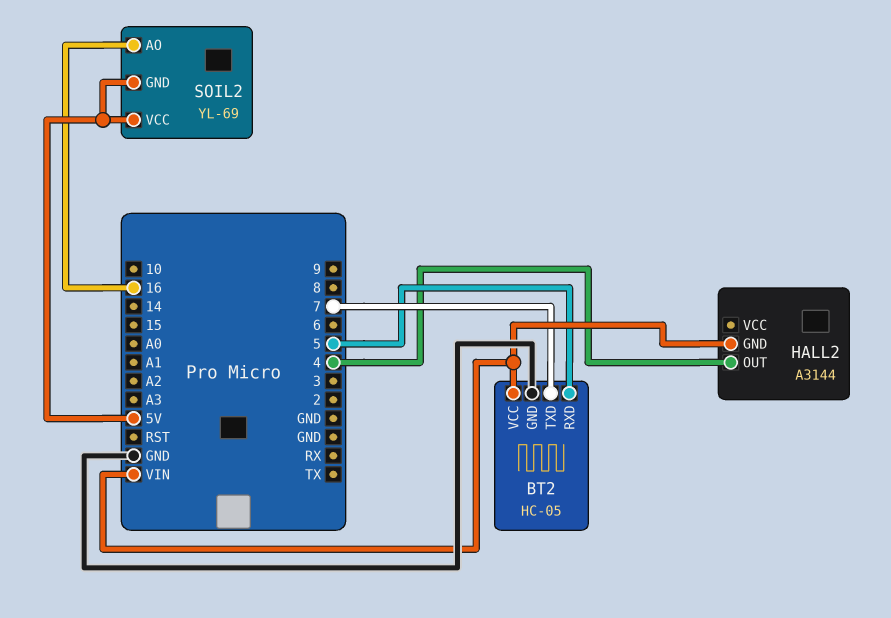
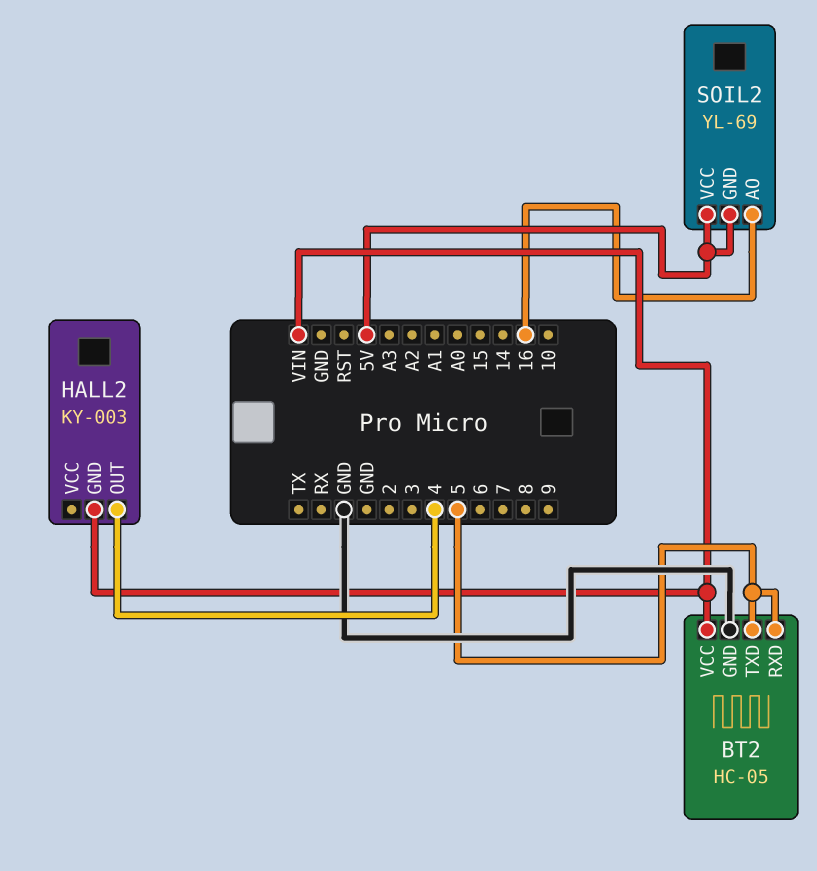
BT2 pin TXD: 7 -> 5
HALL2: A3144 -> KY-003

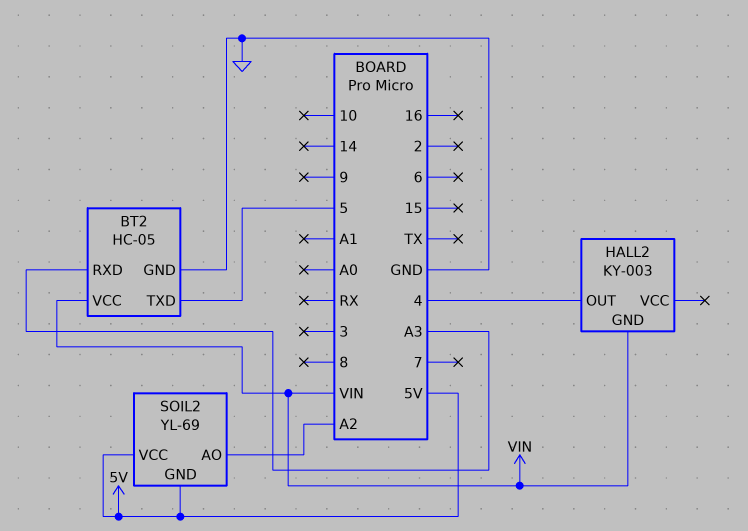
BT2 pin RXD: 5 -> A3
SOIL2 pin AO: 16 -> A2

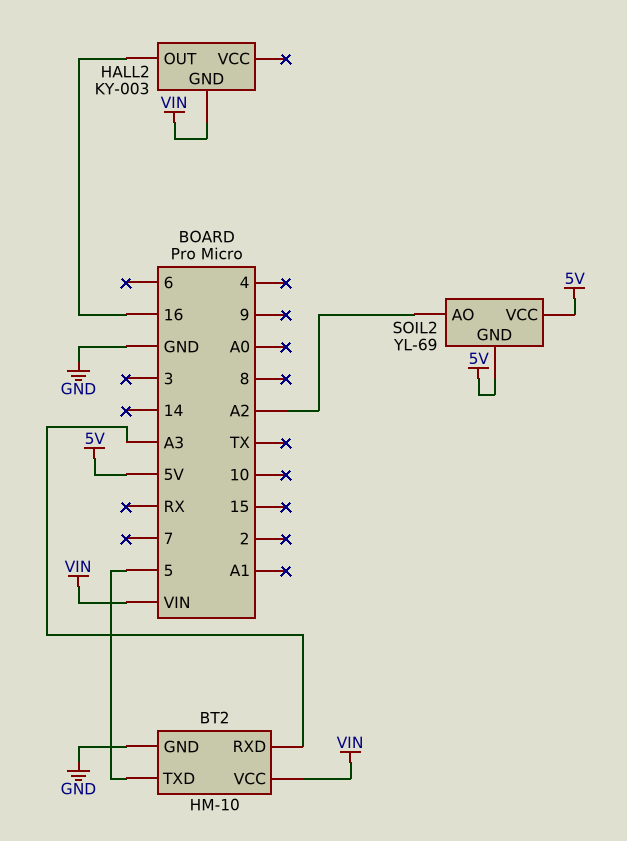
BT2: HC-05 -> HM-10
HALL2 pin OUT: 4 -> 16

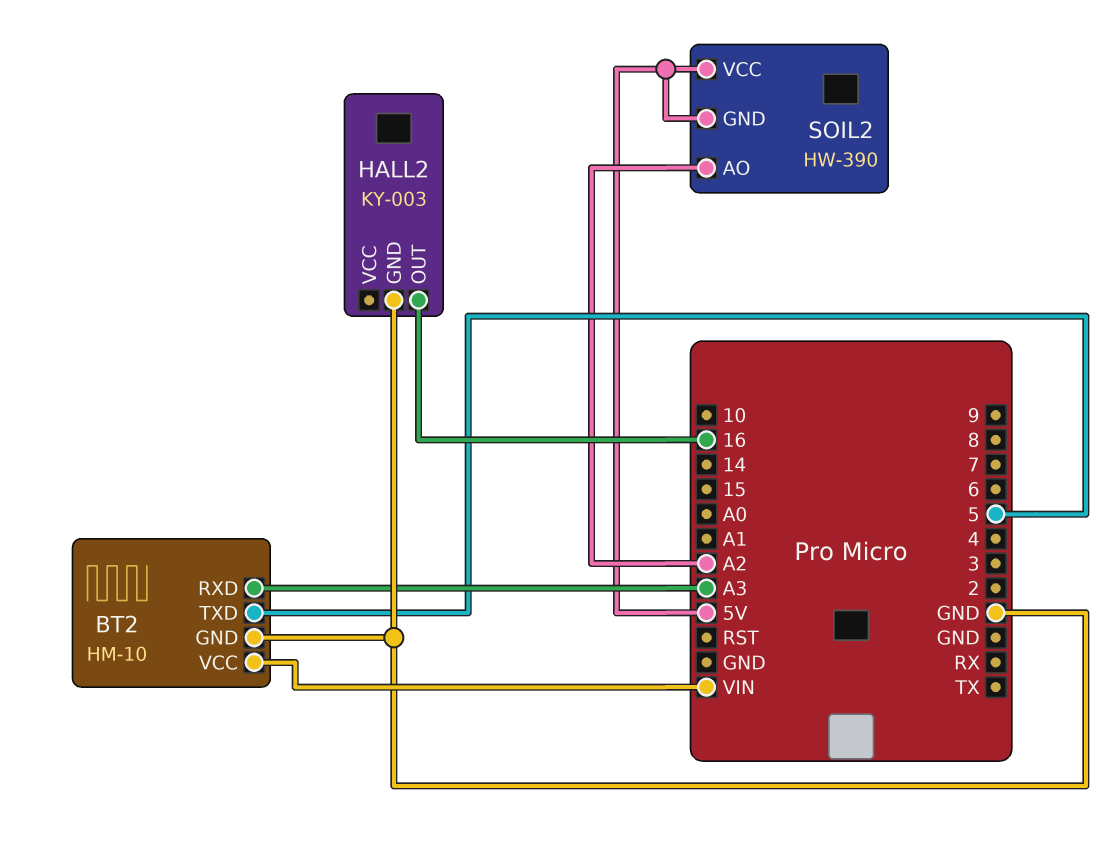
HALL2 pin GND: VIN -> GND
SOIL2: YL-69 -> HW-390

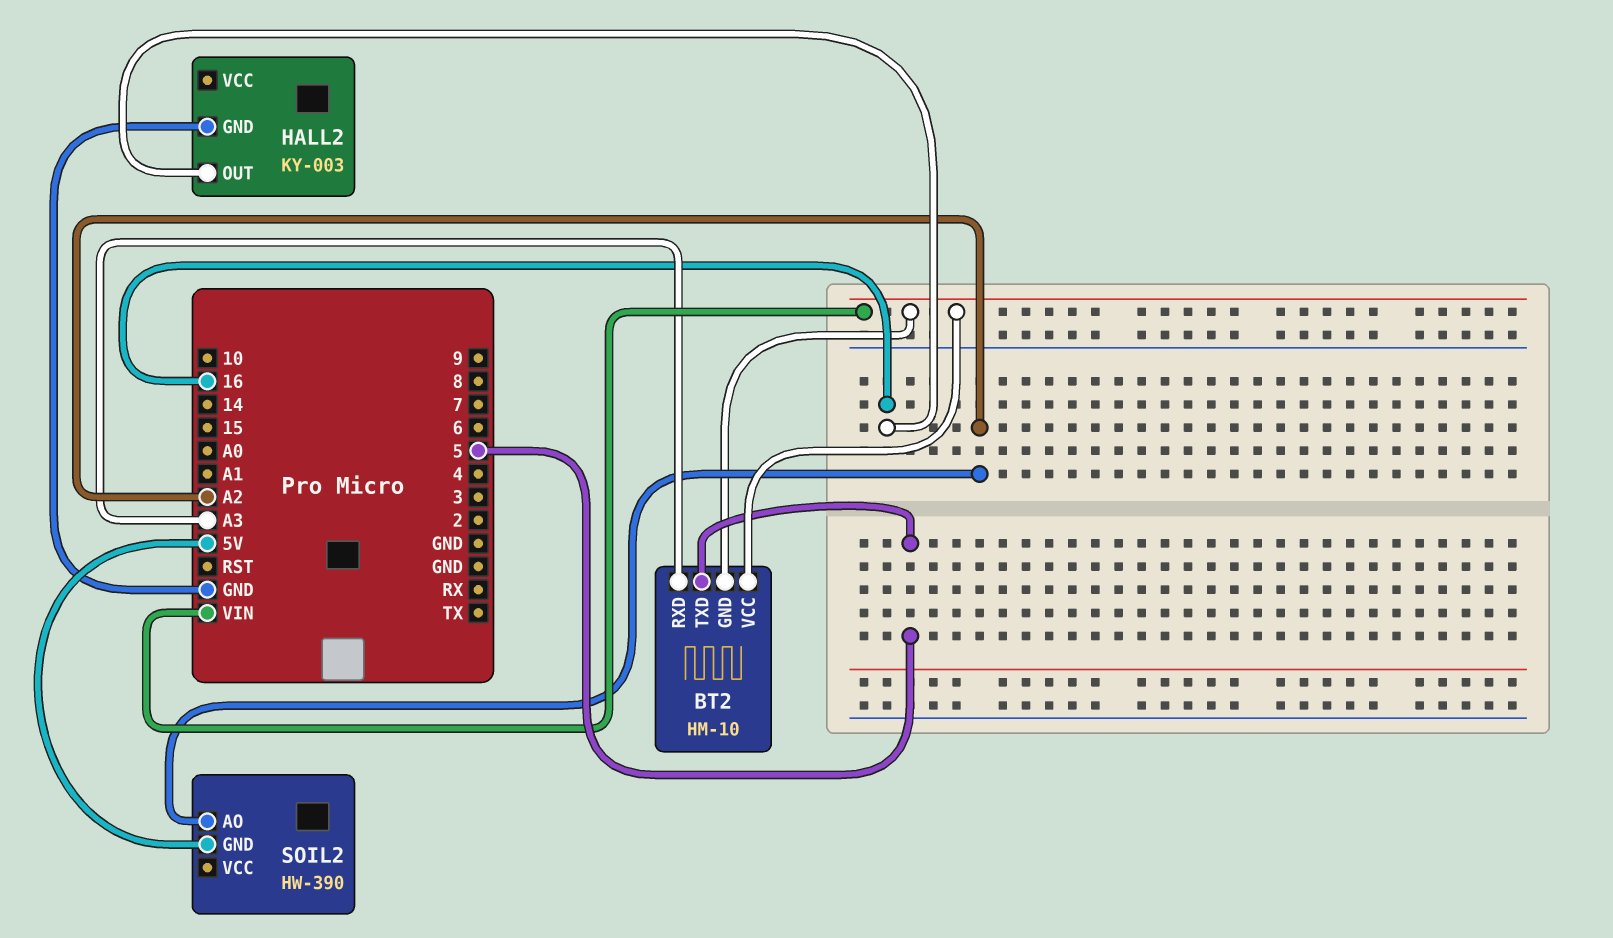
BT2 pin GND: GND -> VIN
SOIL2 pin VCC: 5V -> none

